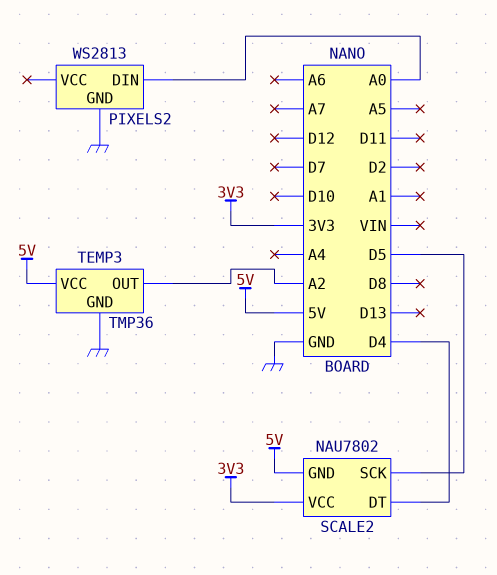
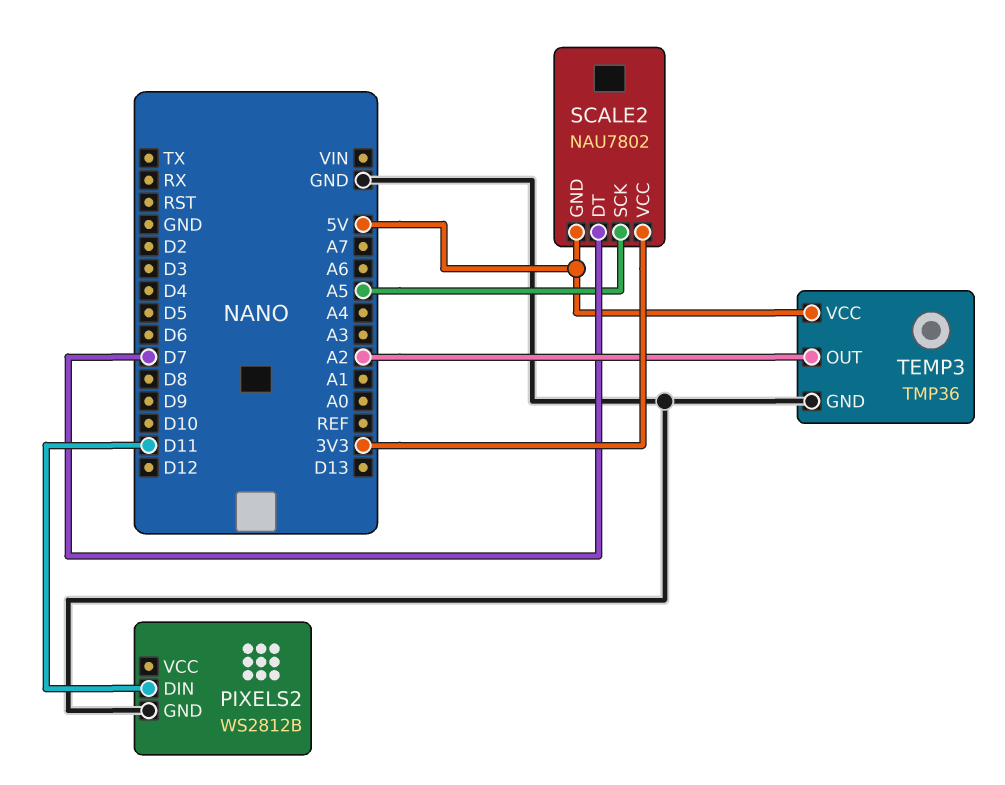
PIXELS2: WS2813 -> WS2812B
PIXELS2 pin DIN: A0 -> D11
SCALE2 pin DT: D4 -> D7
SCALE2 pin SCK: D5 -> A5

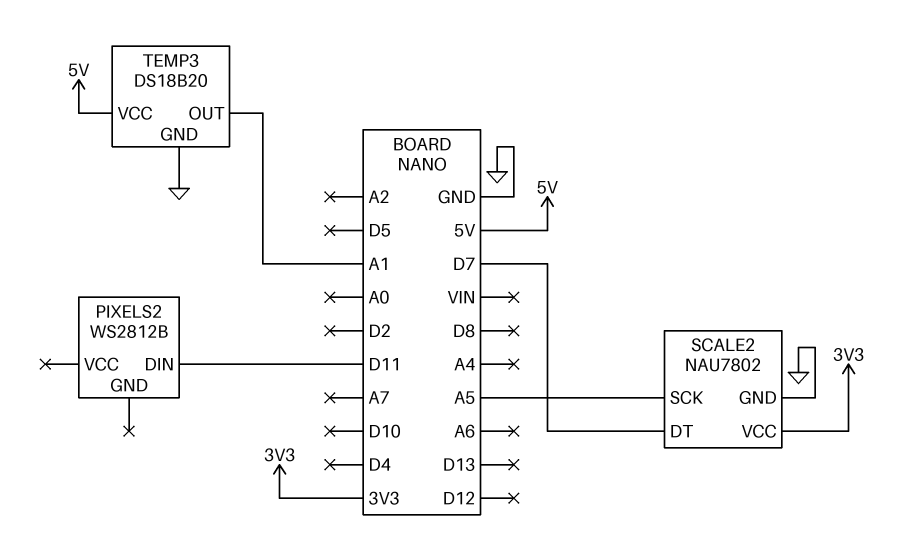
PIXELS2 pin GND: GND -> none
SCALE2 pin GND: 5V -> GND
TEMP3: TMP36 -> DS18B20
TEMP3 pin OUT: A2 -> A1

